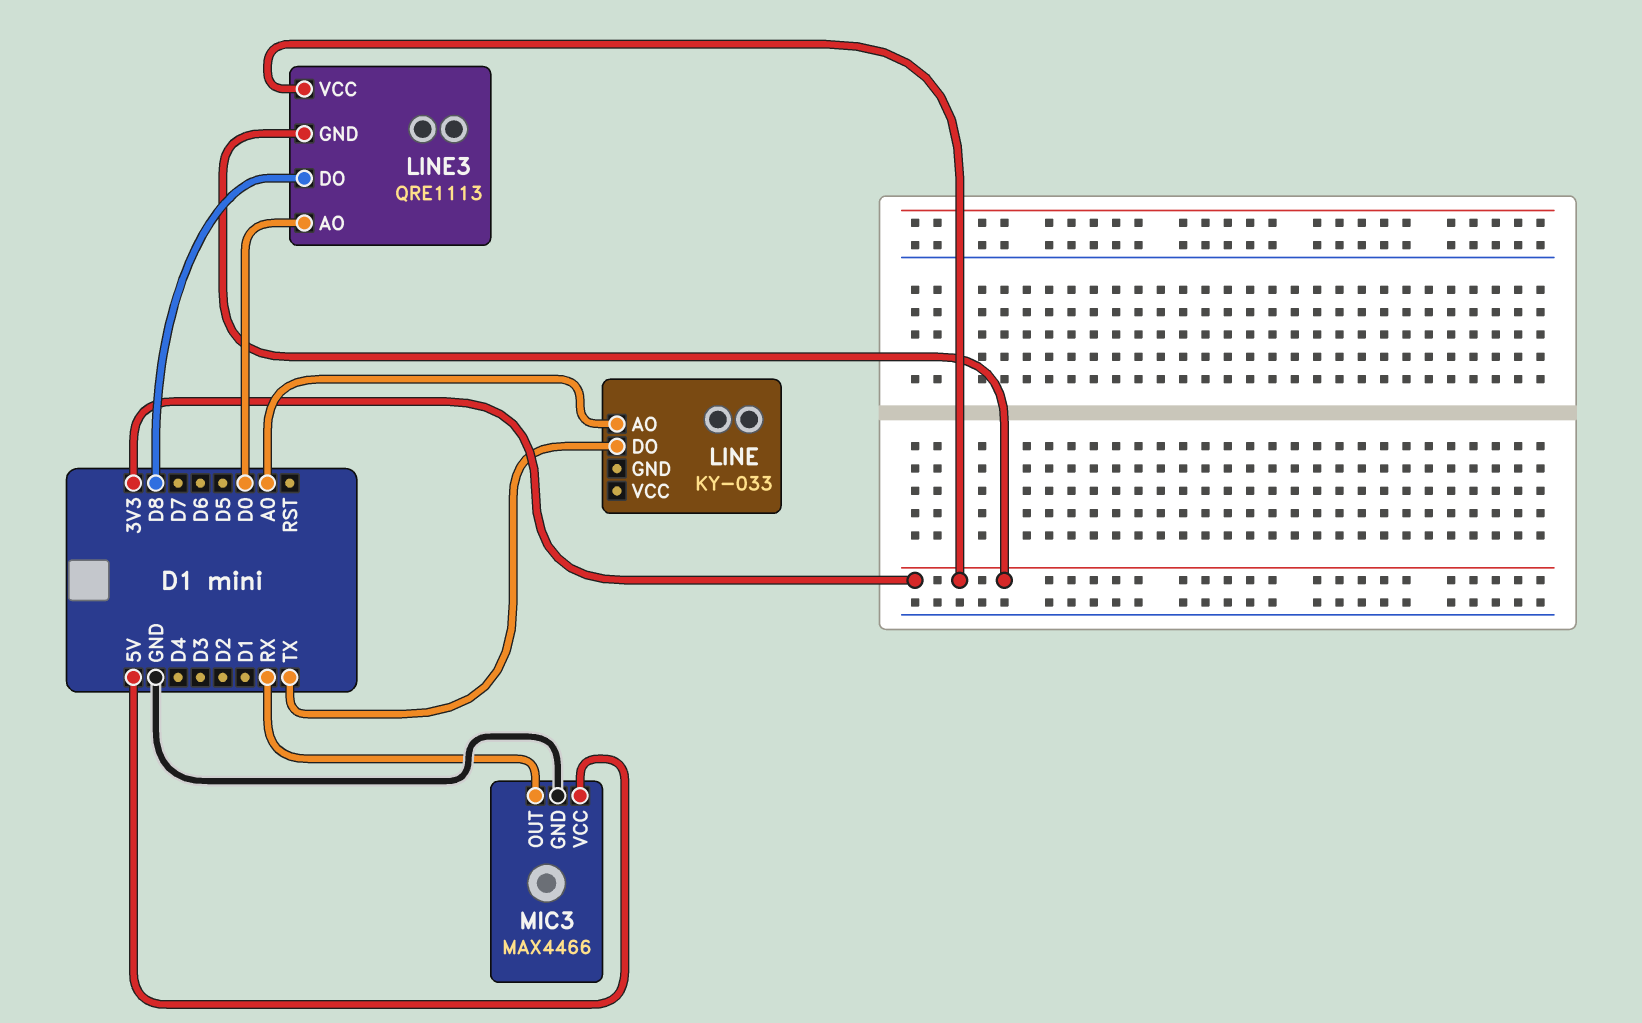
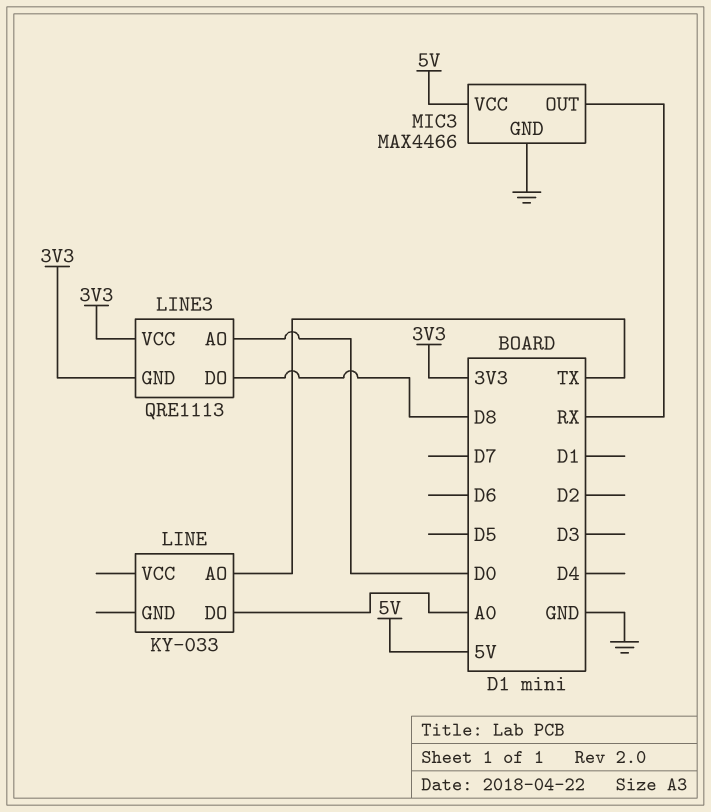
LINE pin AO: A0 -> TX
LINE pin DO: TX -> A0

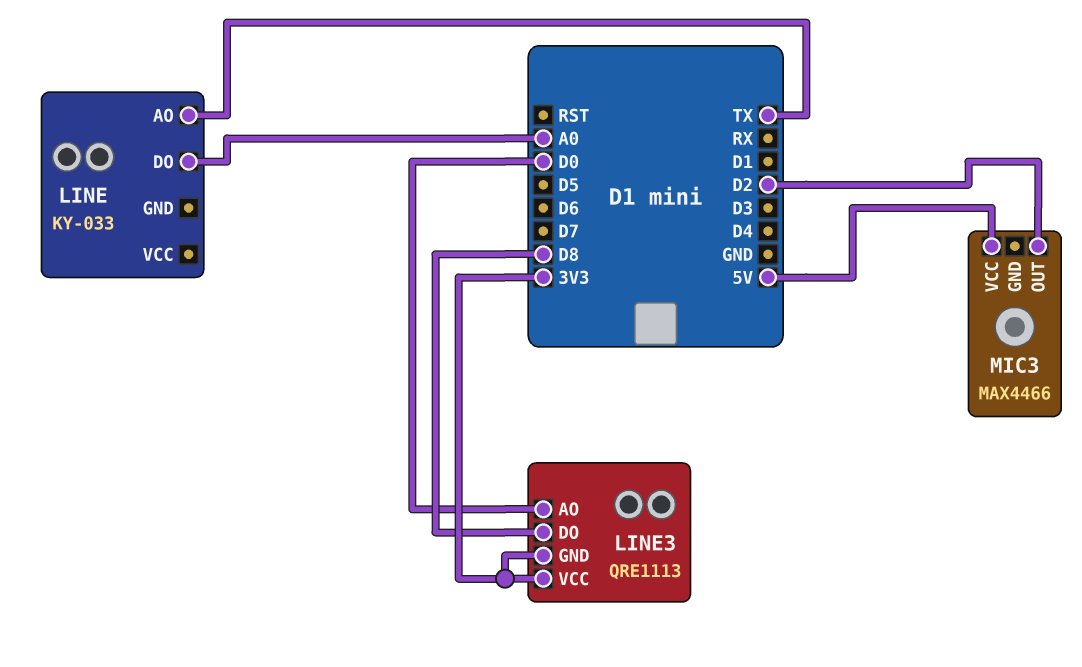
MIC3 pin GND: GND -> none
MIC3 pin OUT: RX -> D2

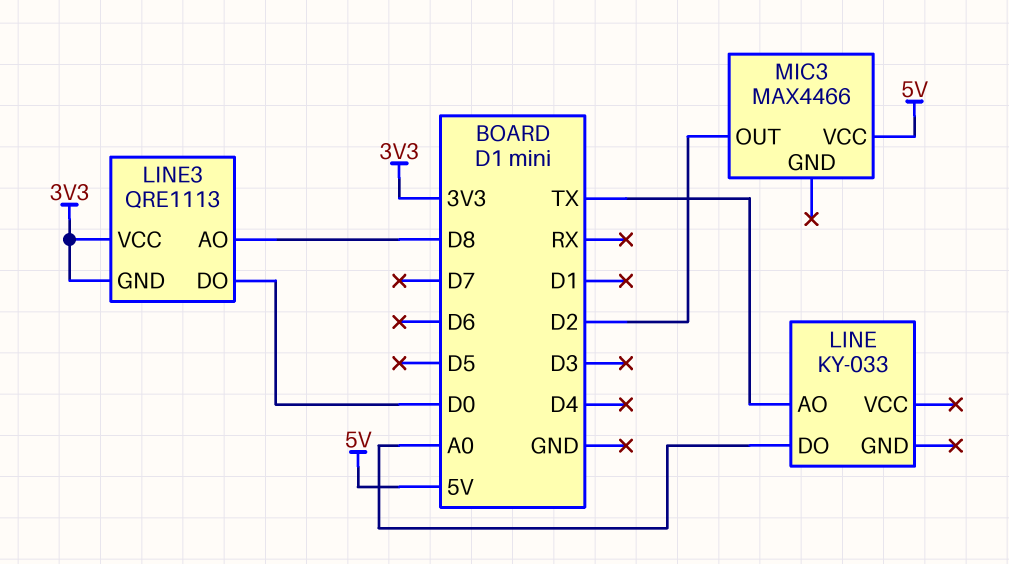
LINE3 pin AO: D0 -> D8
LINE3 pin DO: D8 -> D0

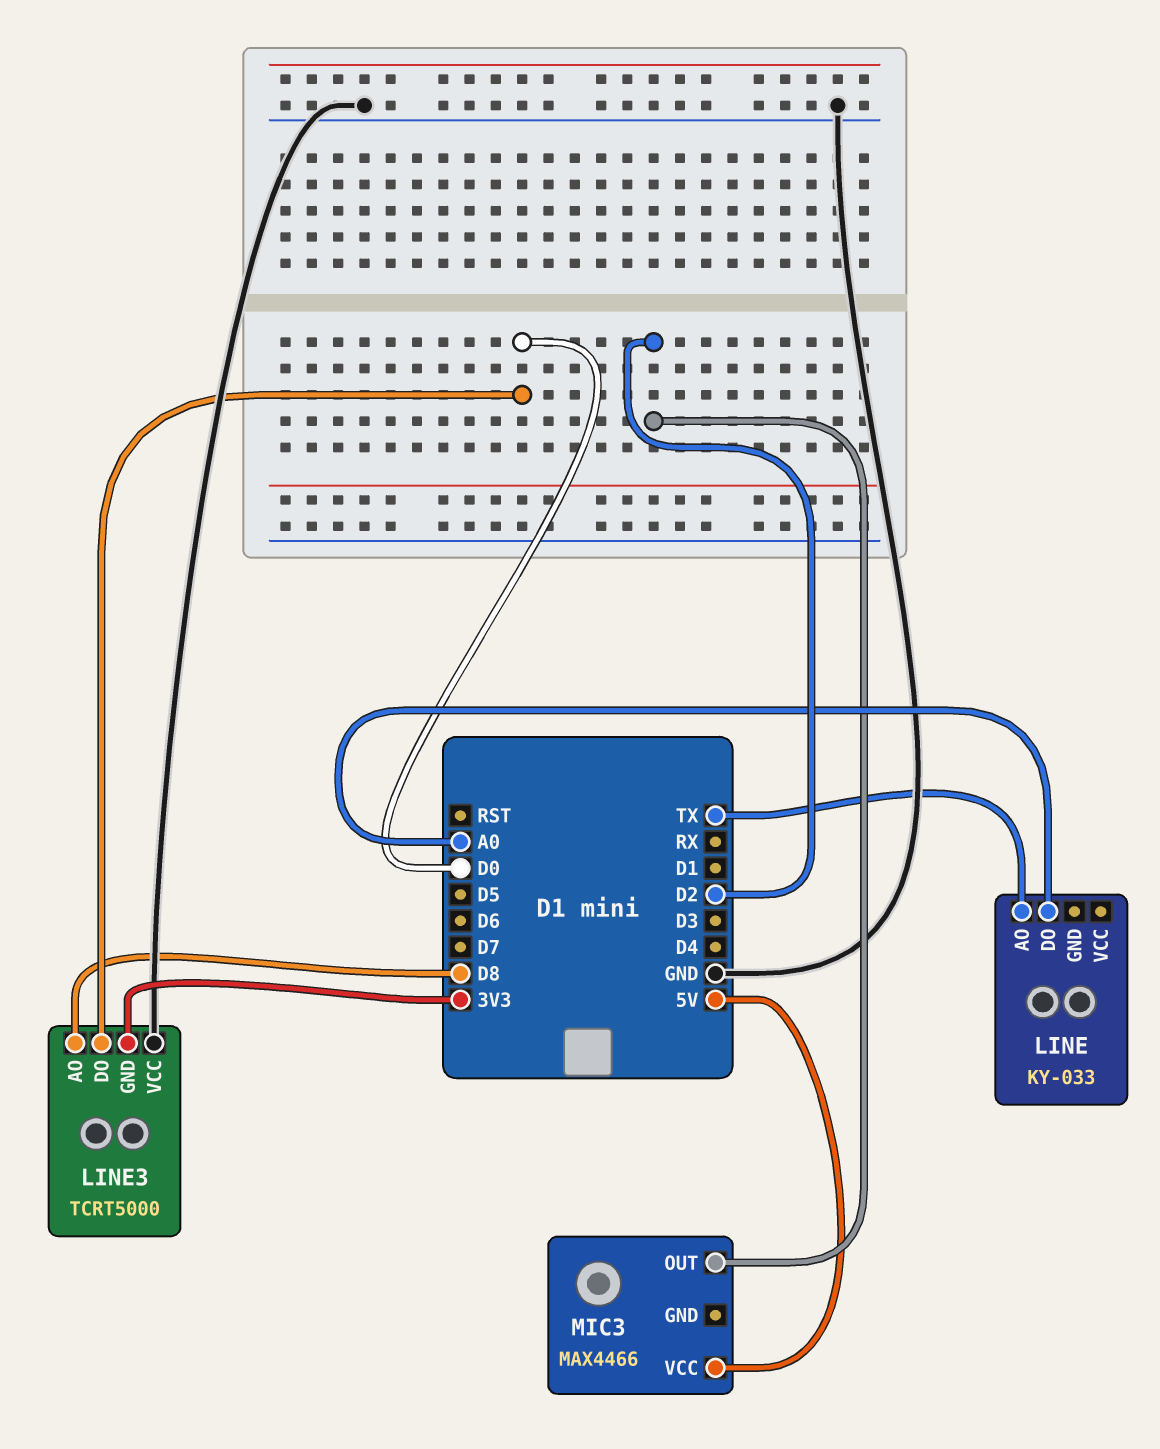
LINE3: QRE1113 -> TCRT5000
LINE3 pin VCC: 3V3 -> GND

